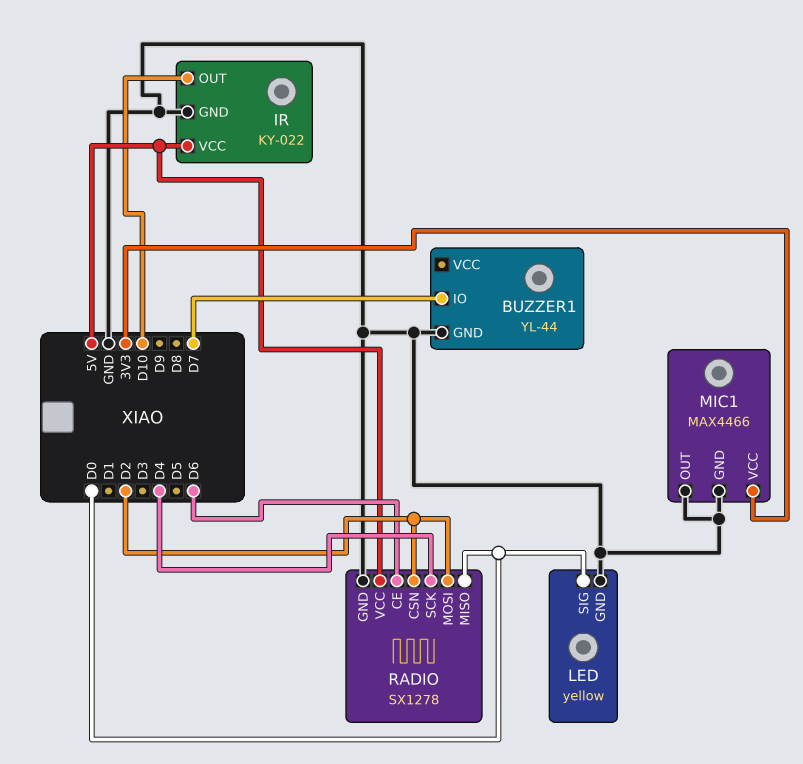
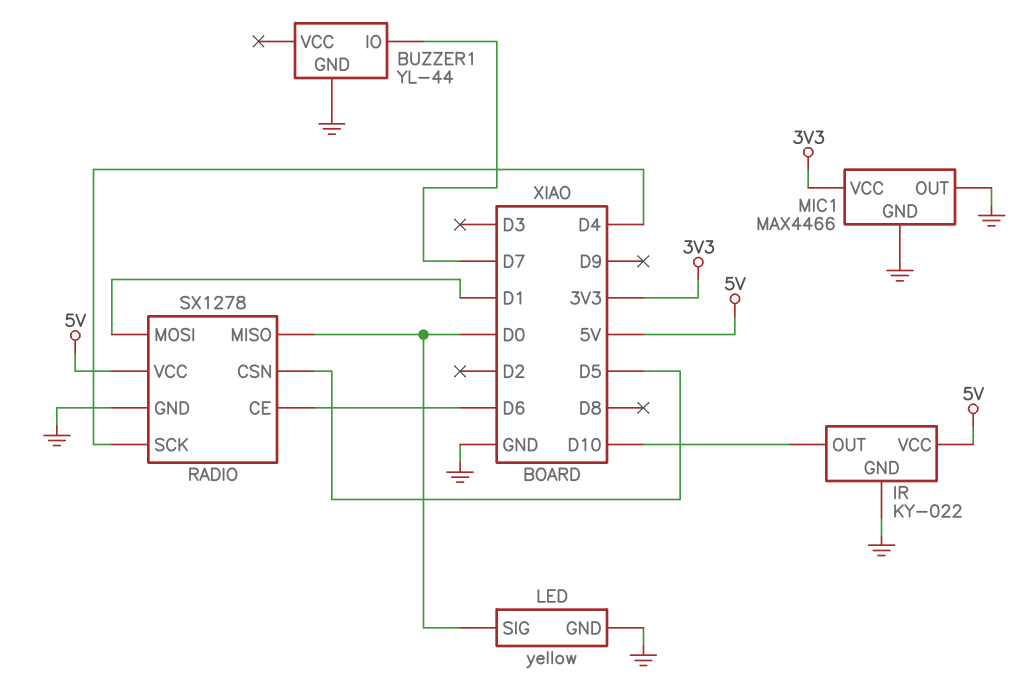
RADIO pin CSN: D2 -> D5
RADIO pin MOSI: D2 -> D1

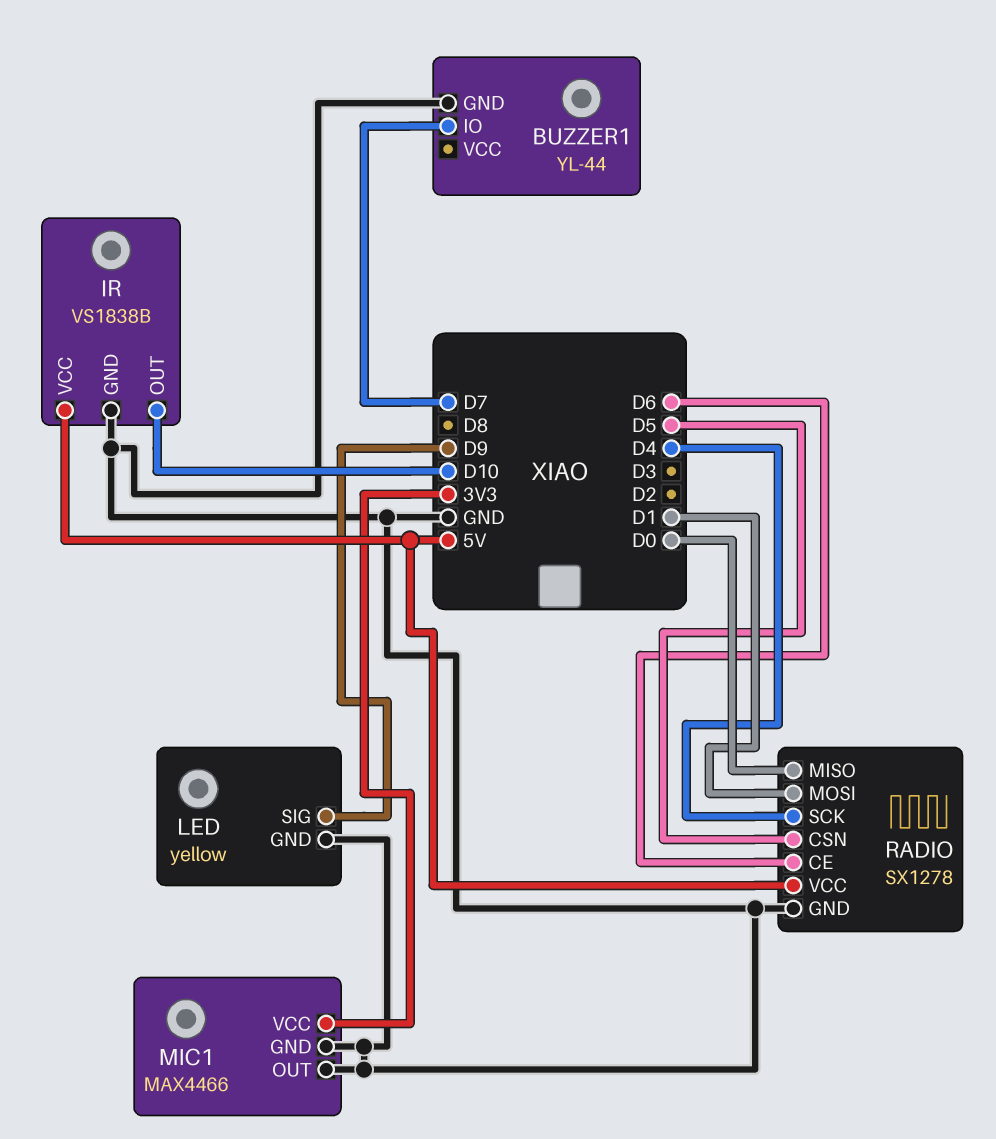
IR: KY-022 -> VS1838B
LED pin SIG: D0 -> D9

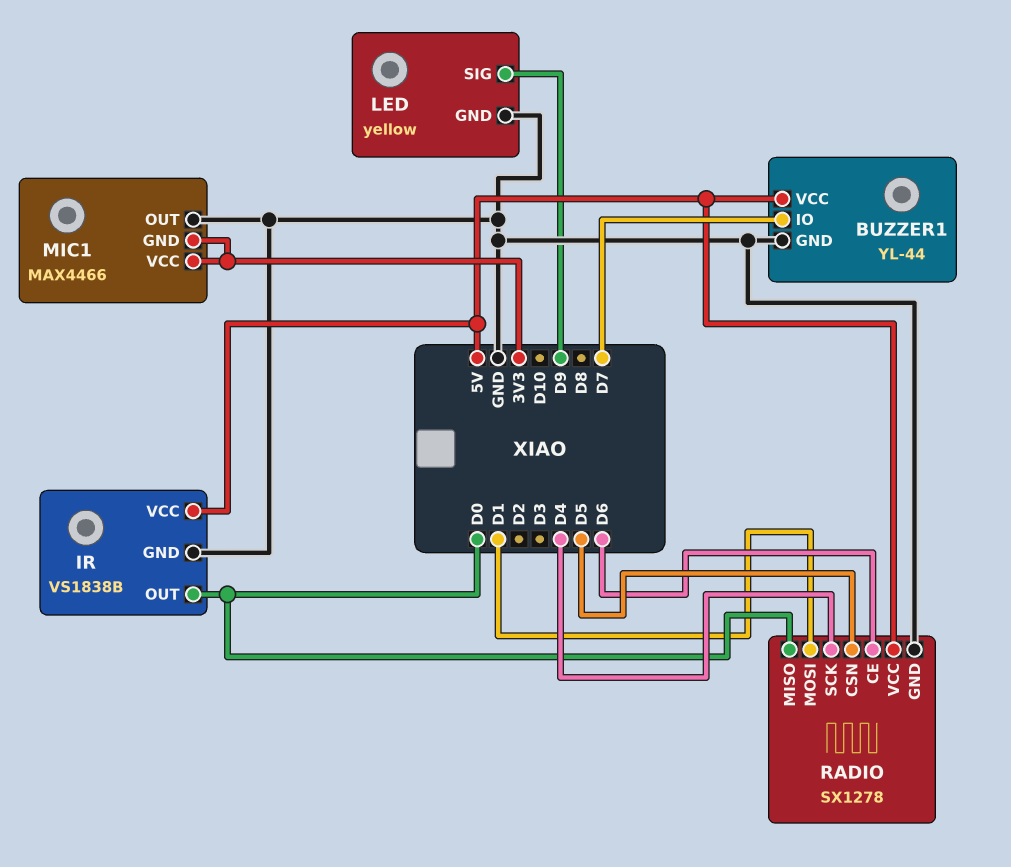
BUZZER1 pin VCC: none -> 5V
IR pin OUT: D10 -> D0
MIC1 pin GND: GND -> 3V3

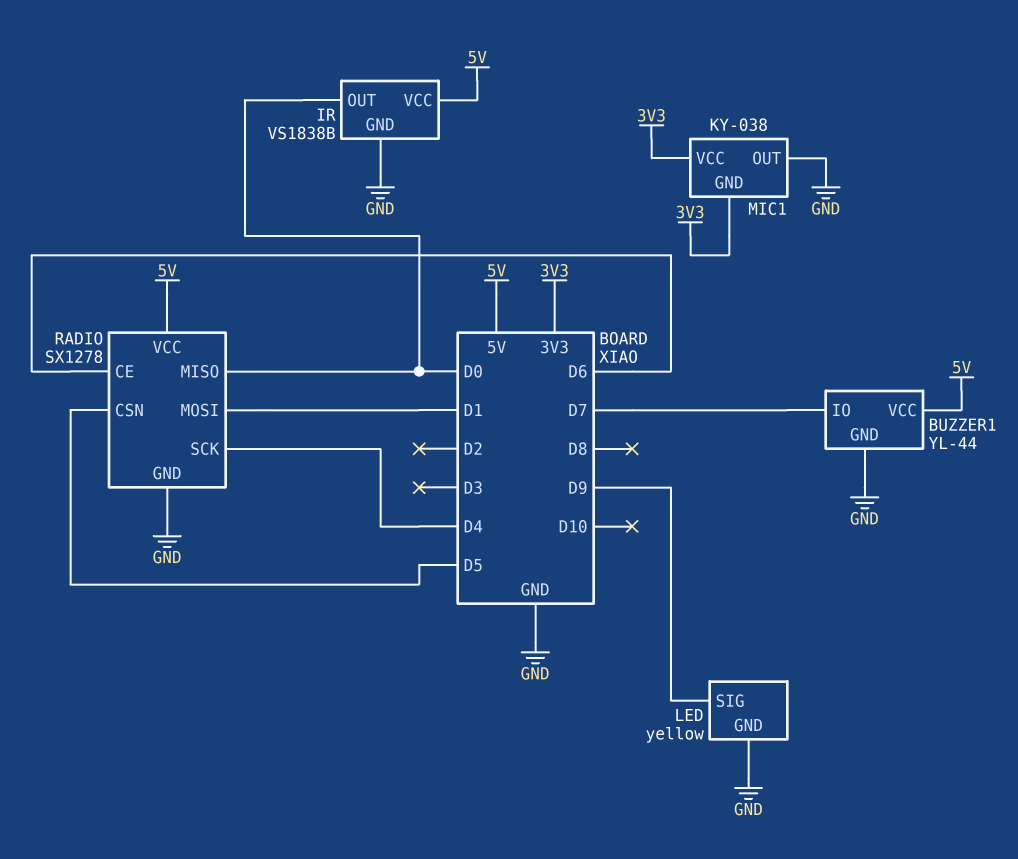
MIC1: MAX4466 -> KY-038

